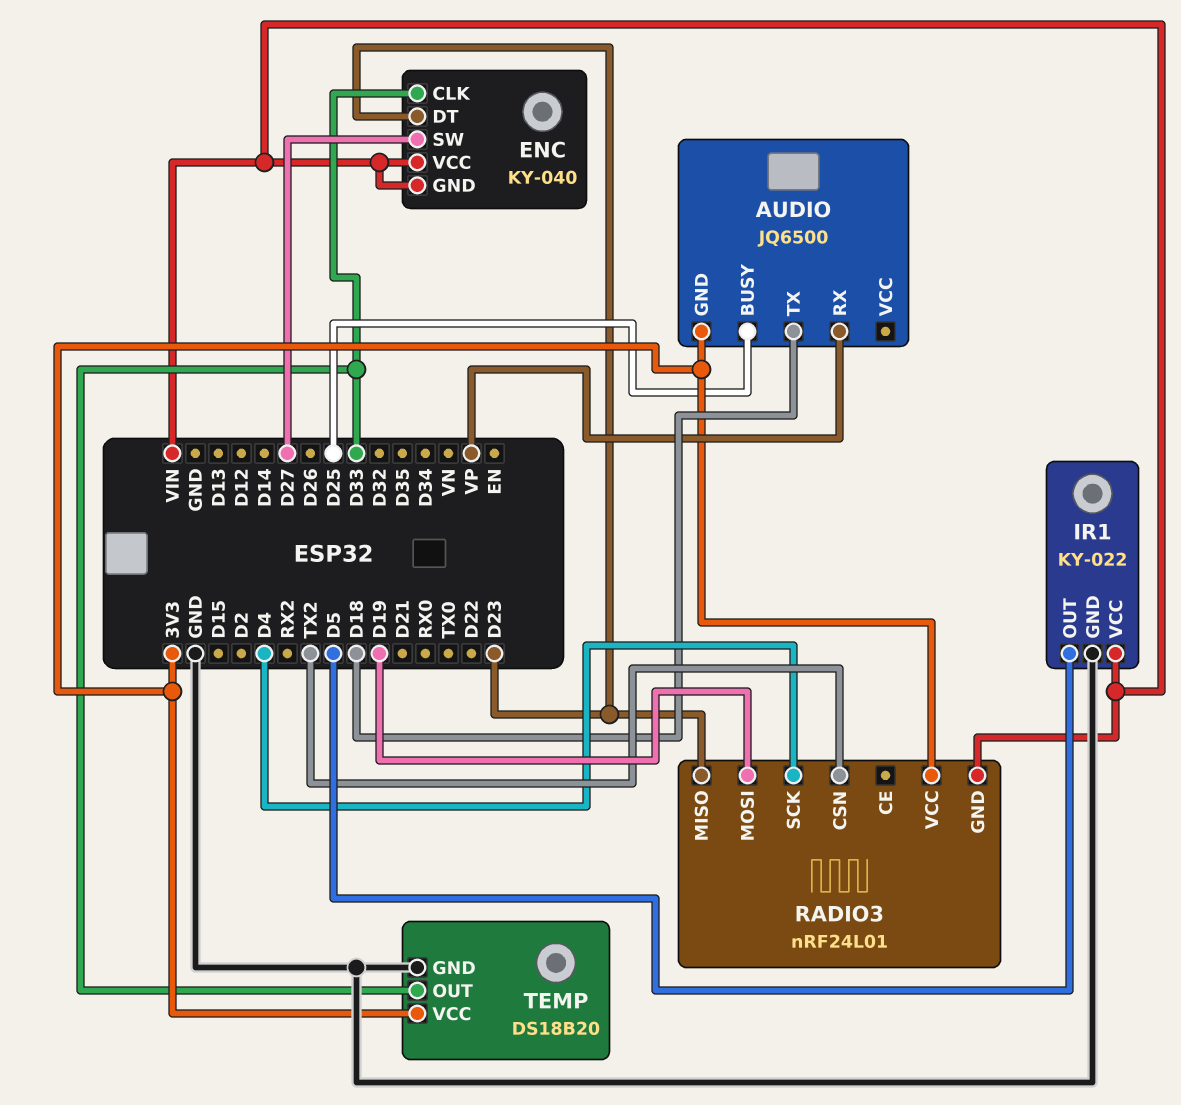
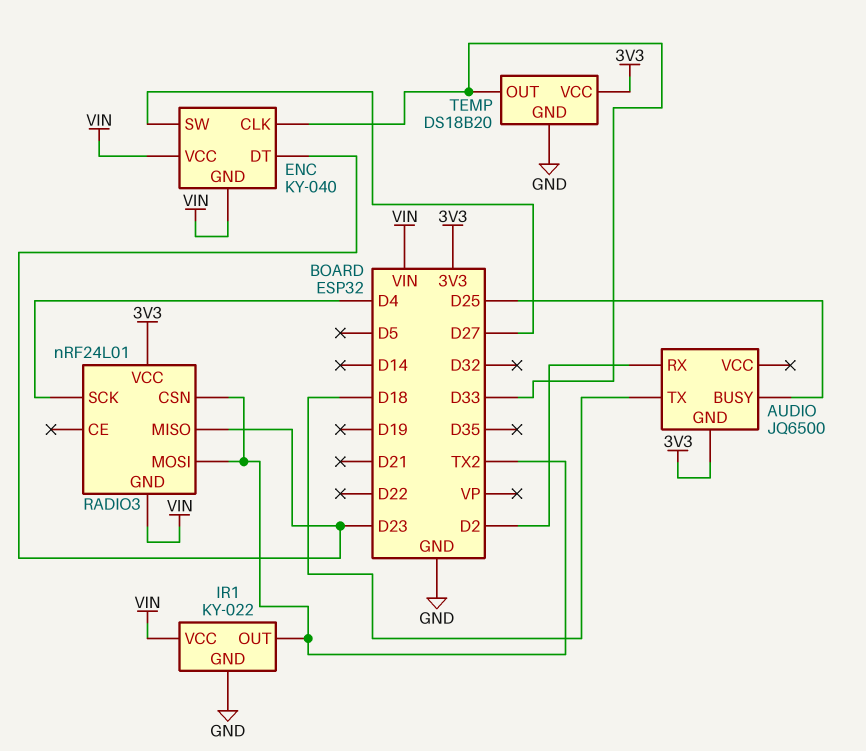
AUDIO pin RX: VP -> D2
IR1 pin OUT: D5 -> TX2
RADIO3 pin MOSI: D19 -> TX2

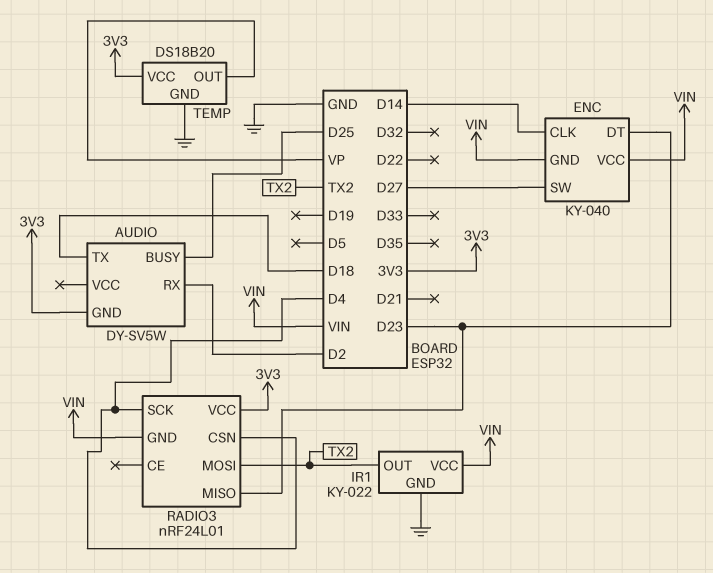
AUDIO: JQ6500 -> DY-SV5W
ENC pin CLK: D33 -> D14
RADIO3 pin CSN: TX2 -> D4
TEMP pin OUT: D33 -> VP

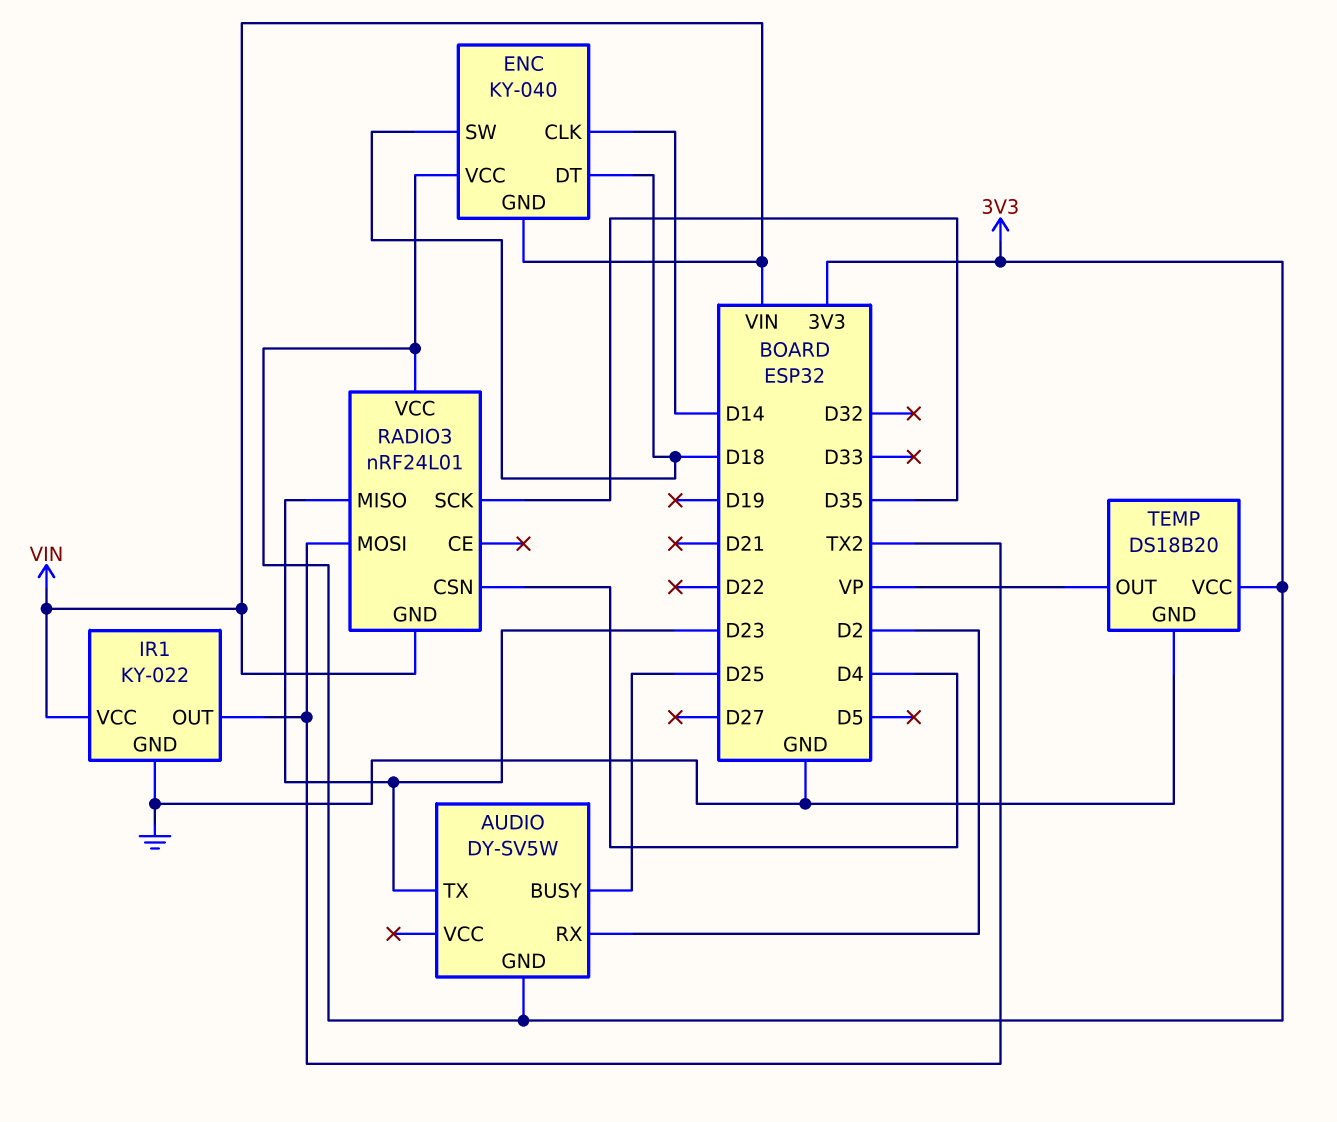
AUDIO pin TX: D18 -> D23
ENC pin DT: D23 -> D18
ENC pin SW: D27 -> D18
ENC pin VCC: VIN -> 3V3
RADIO3 pin SCK: D4 -> D35

